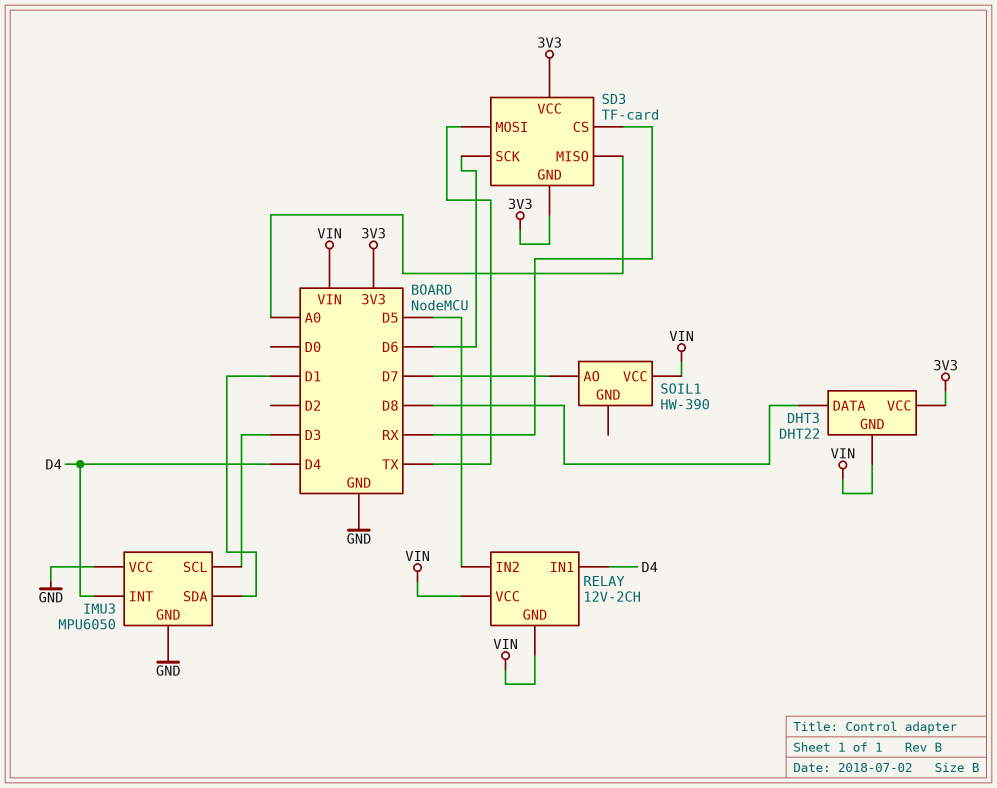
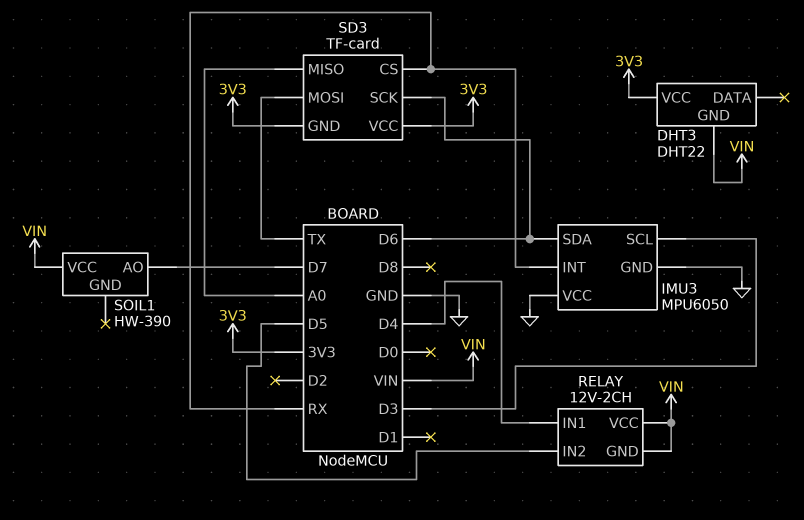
DHT3 pin DATA: D8 -> none
IMU3 pin INT: D4 -> RX
IMU3 pin SDA: D1 -> D6

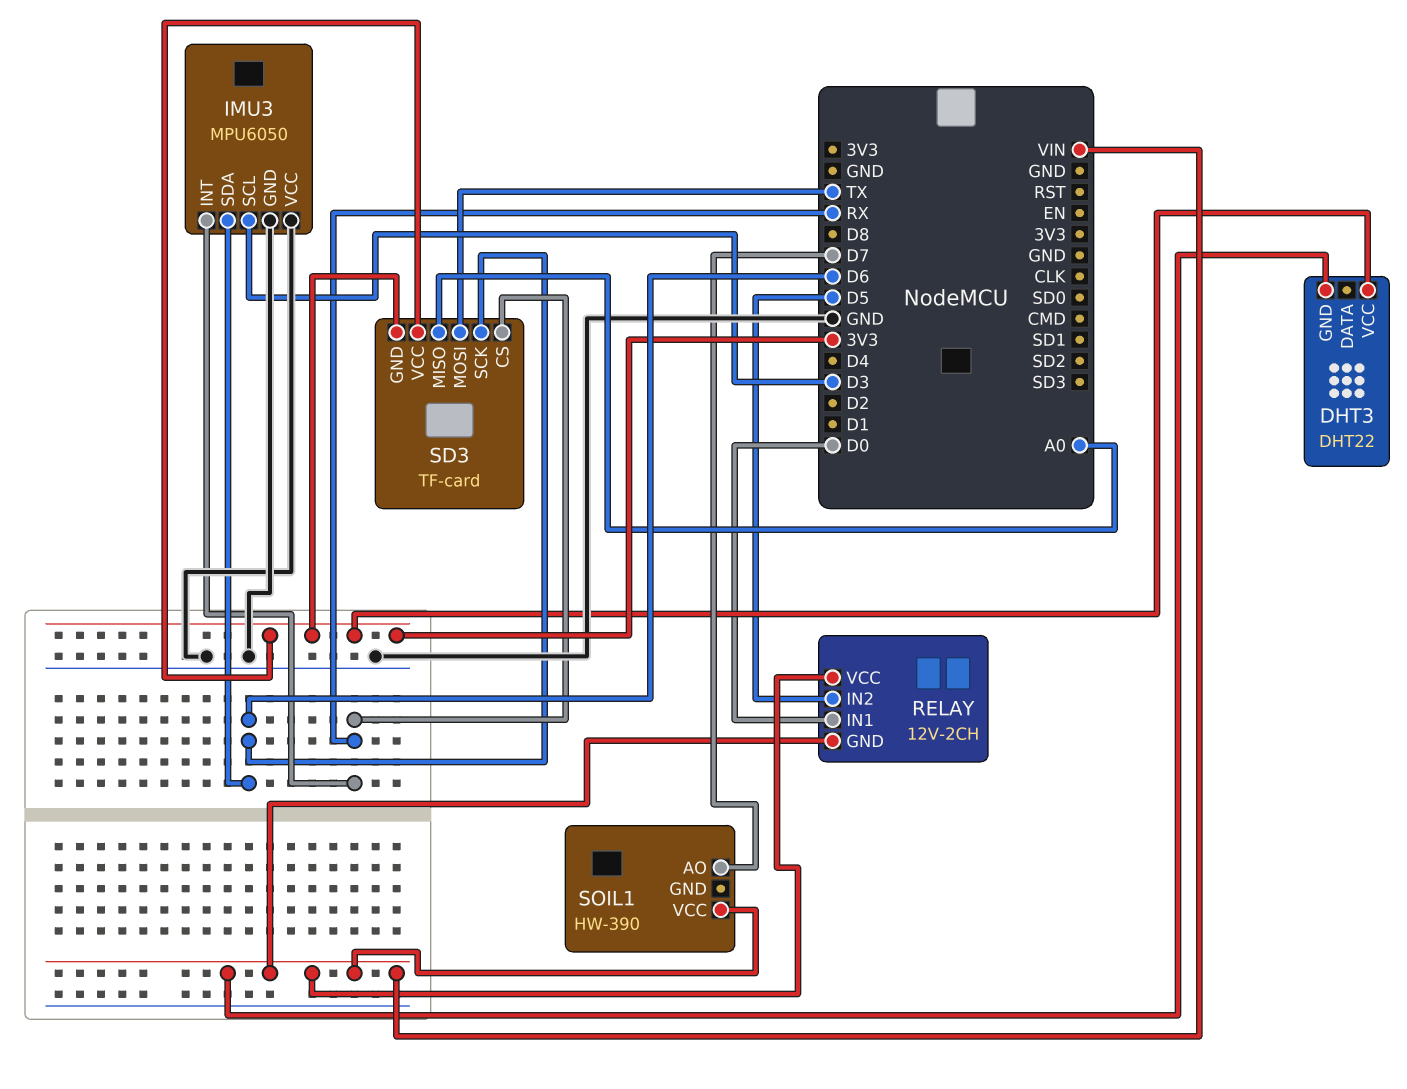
RELAY pin IN1: D4 -> D0

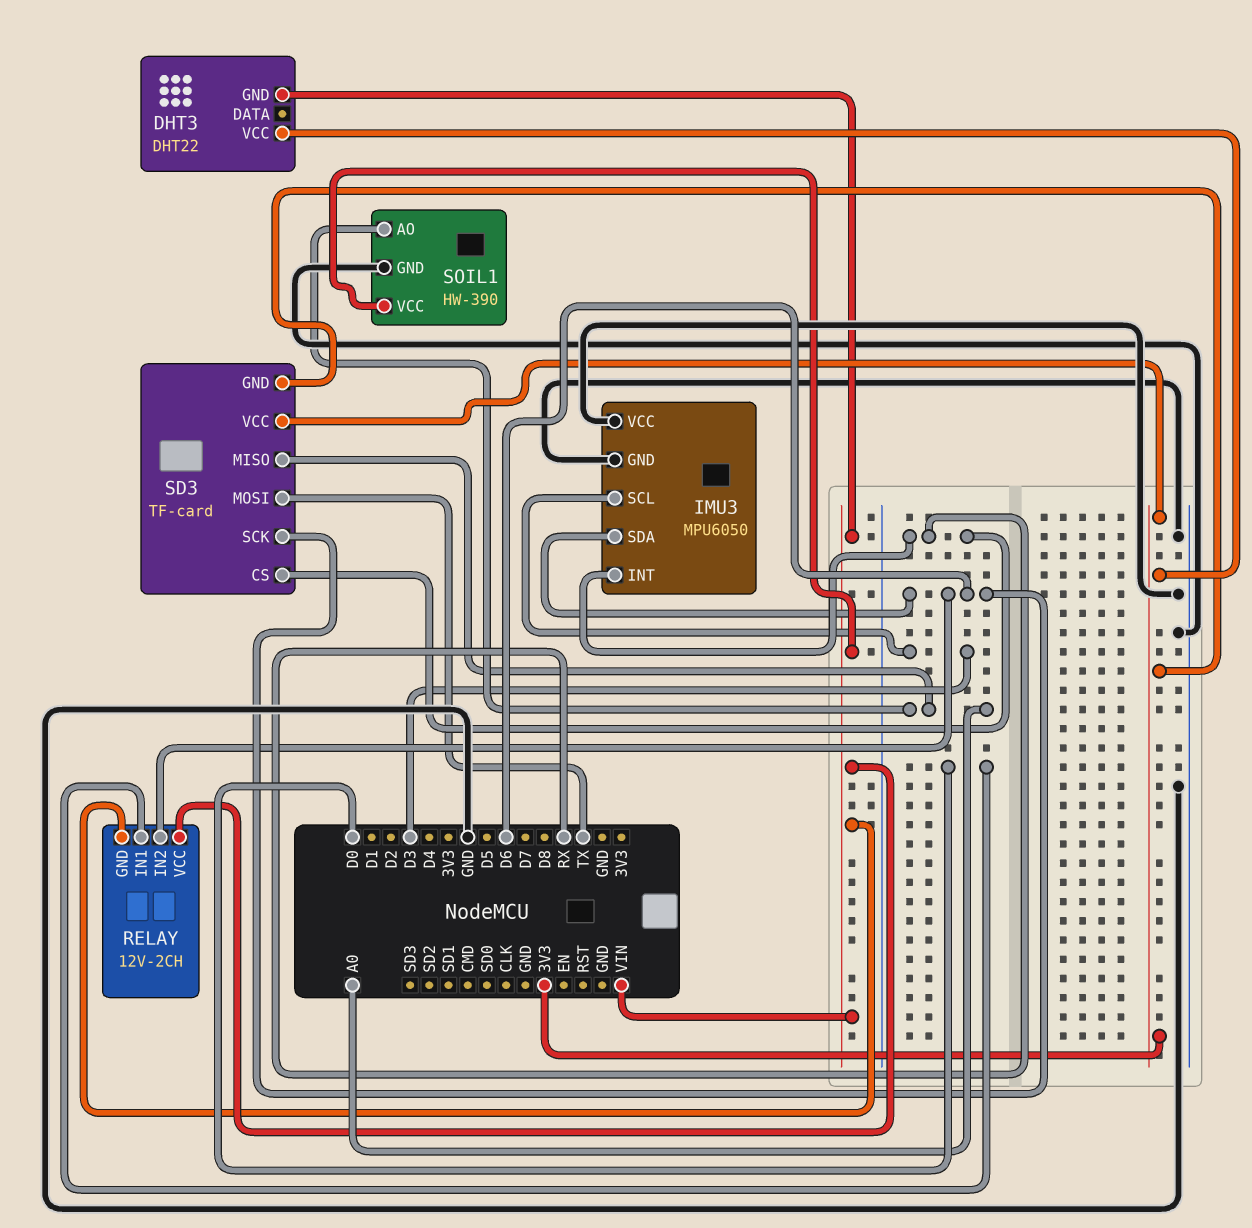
RELAY pin IN2: D5 -> D6
SOIL1 pin AO: D7 -> A0
SOIL1 pin GND: none -> GND

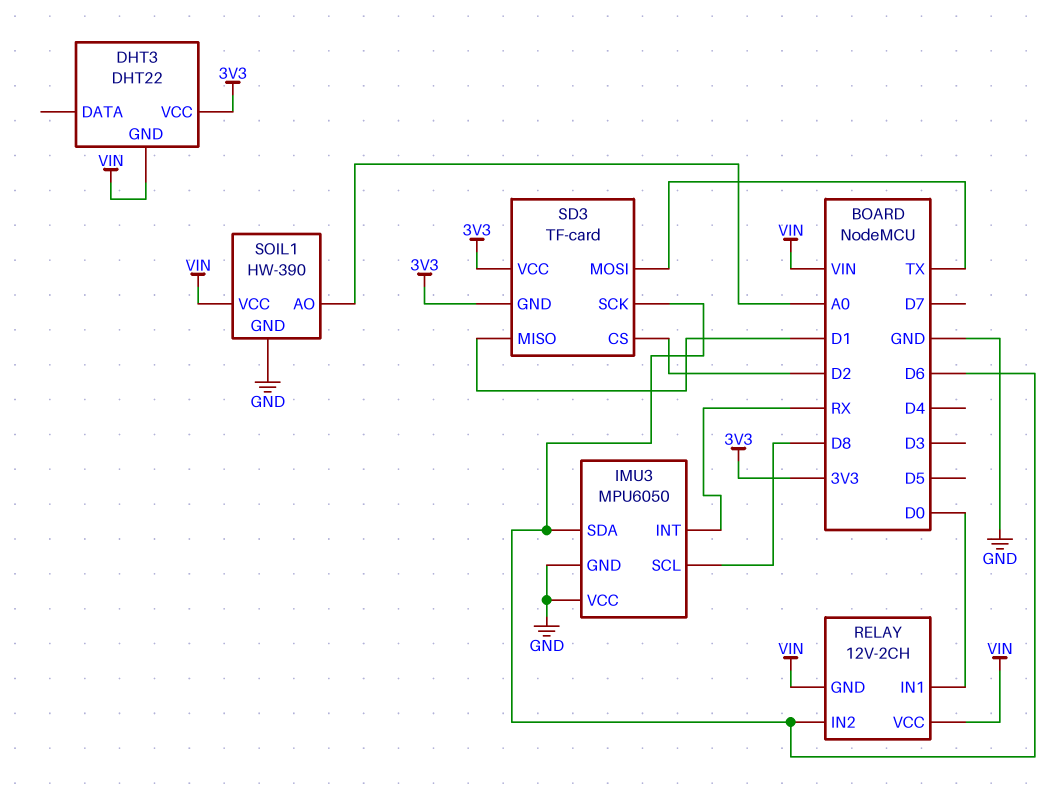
IMU3 pin SCL: D3 -> D8
SD3 pin CS: RX -> D2
SD3 pin MISO: A0 -> D1

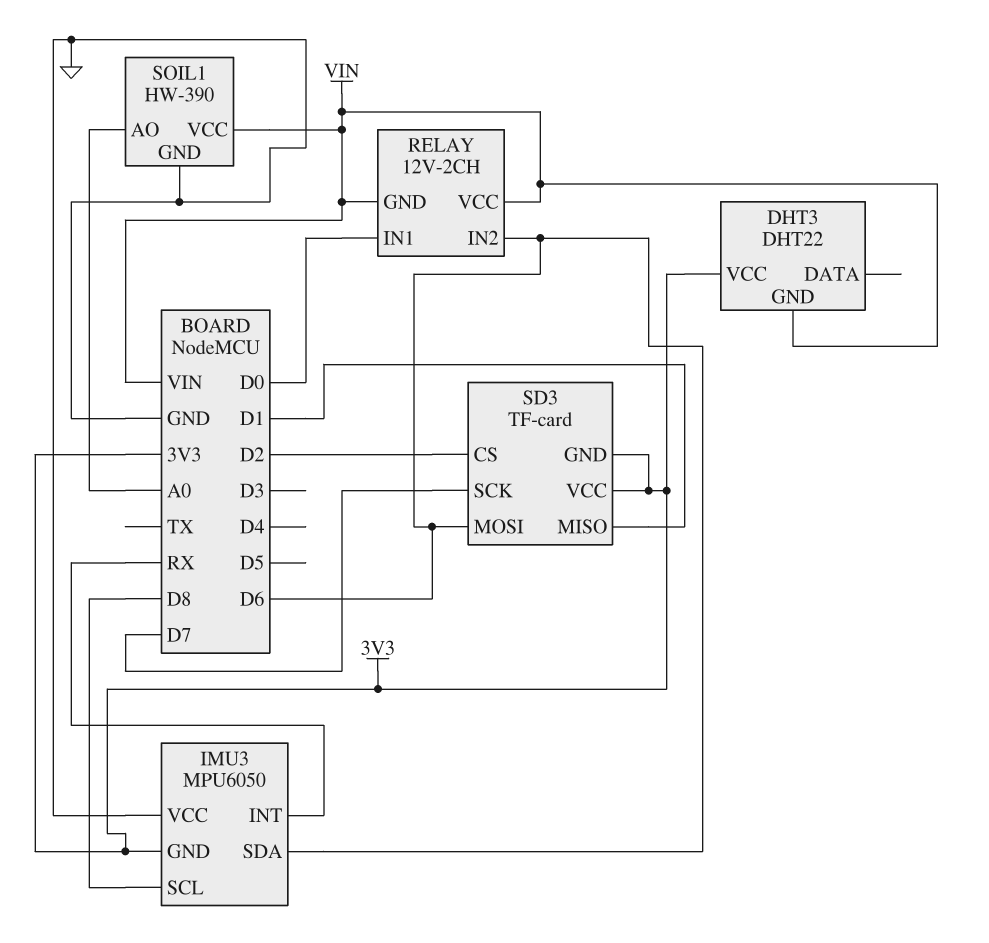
IMU3 pin GND: GND -> 3V3
SD3 pin MOSI: TX -> D6
SD3 pin SCK: D6 -> D7

